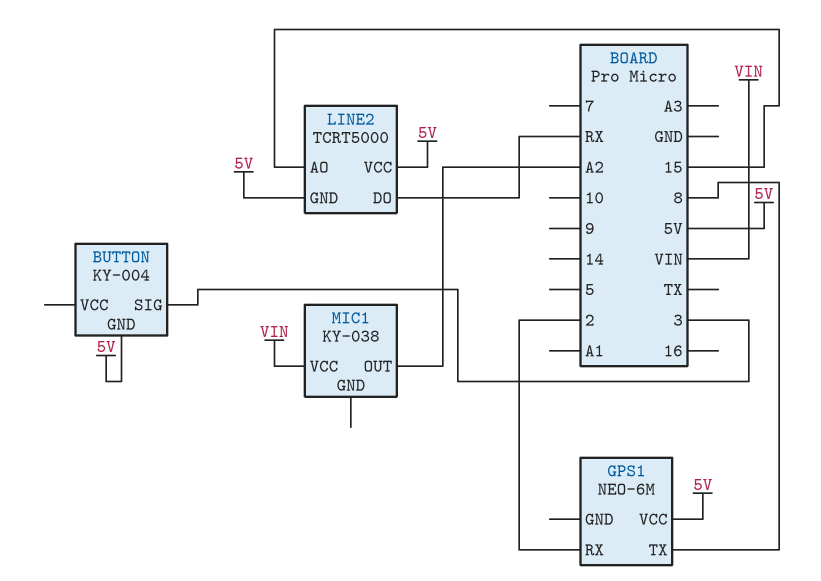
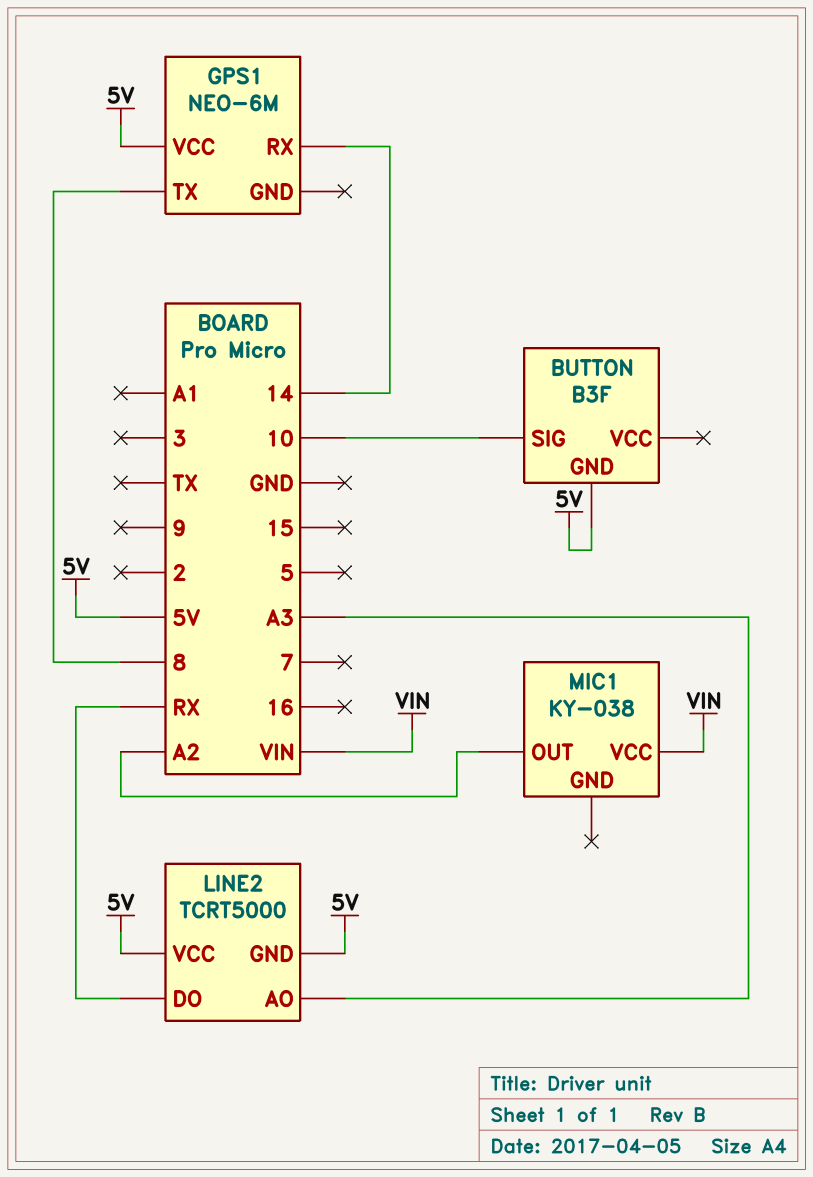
BUTTON: KY-004 -> B3F
BUTTON pin SIG: 3 -> 10
GPS1 pin RX: 2 -> 14
LINE2 pin AO: 15 -> A3

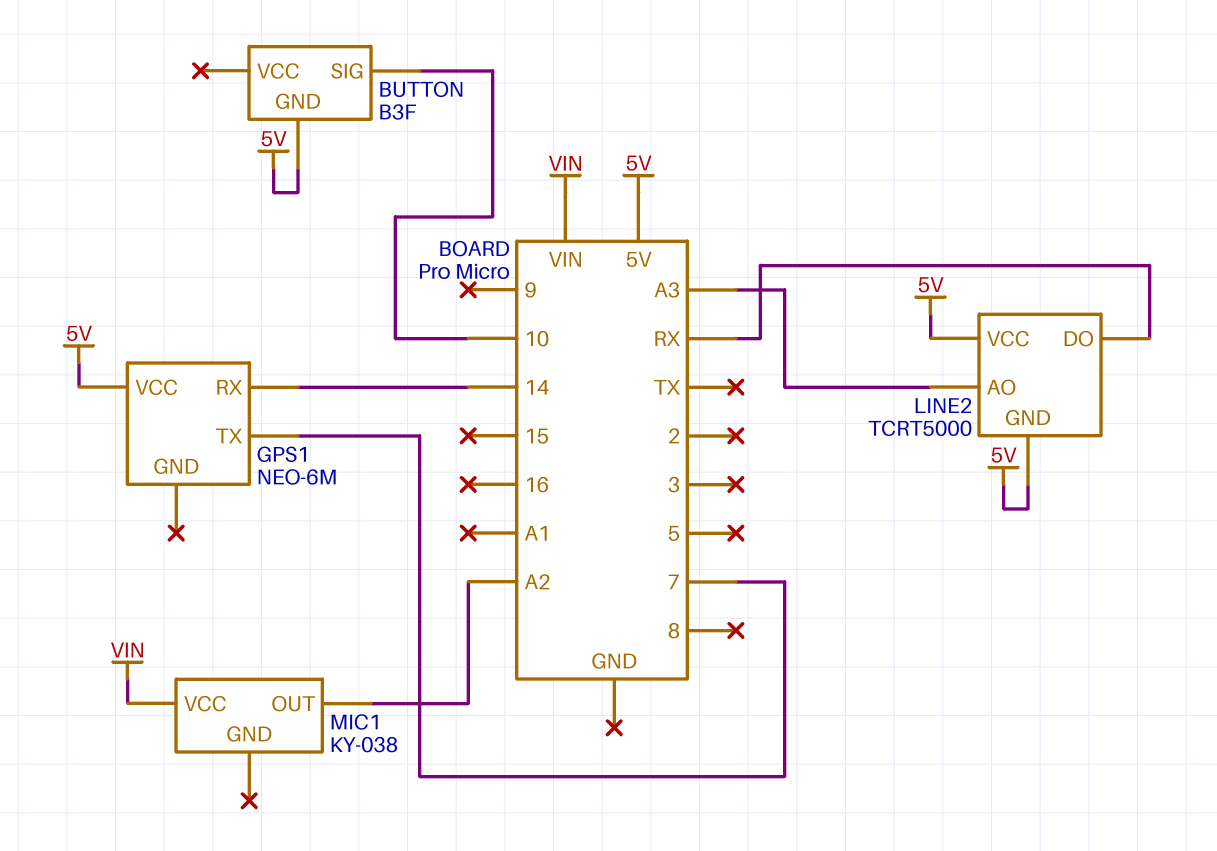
GPS1 pin TX: 8 -> 7

